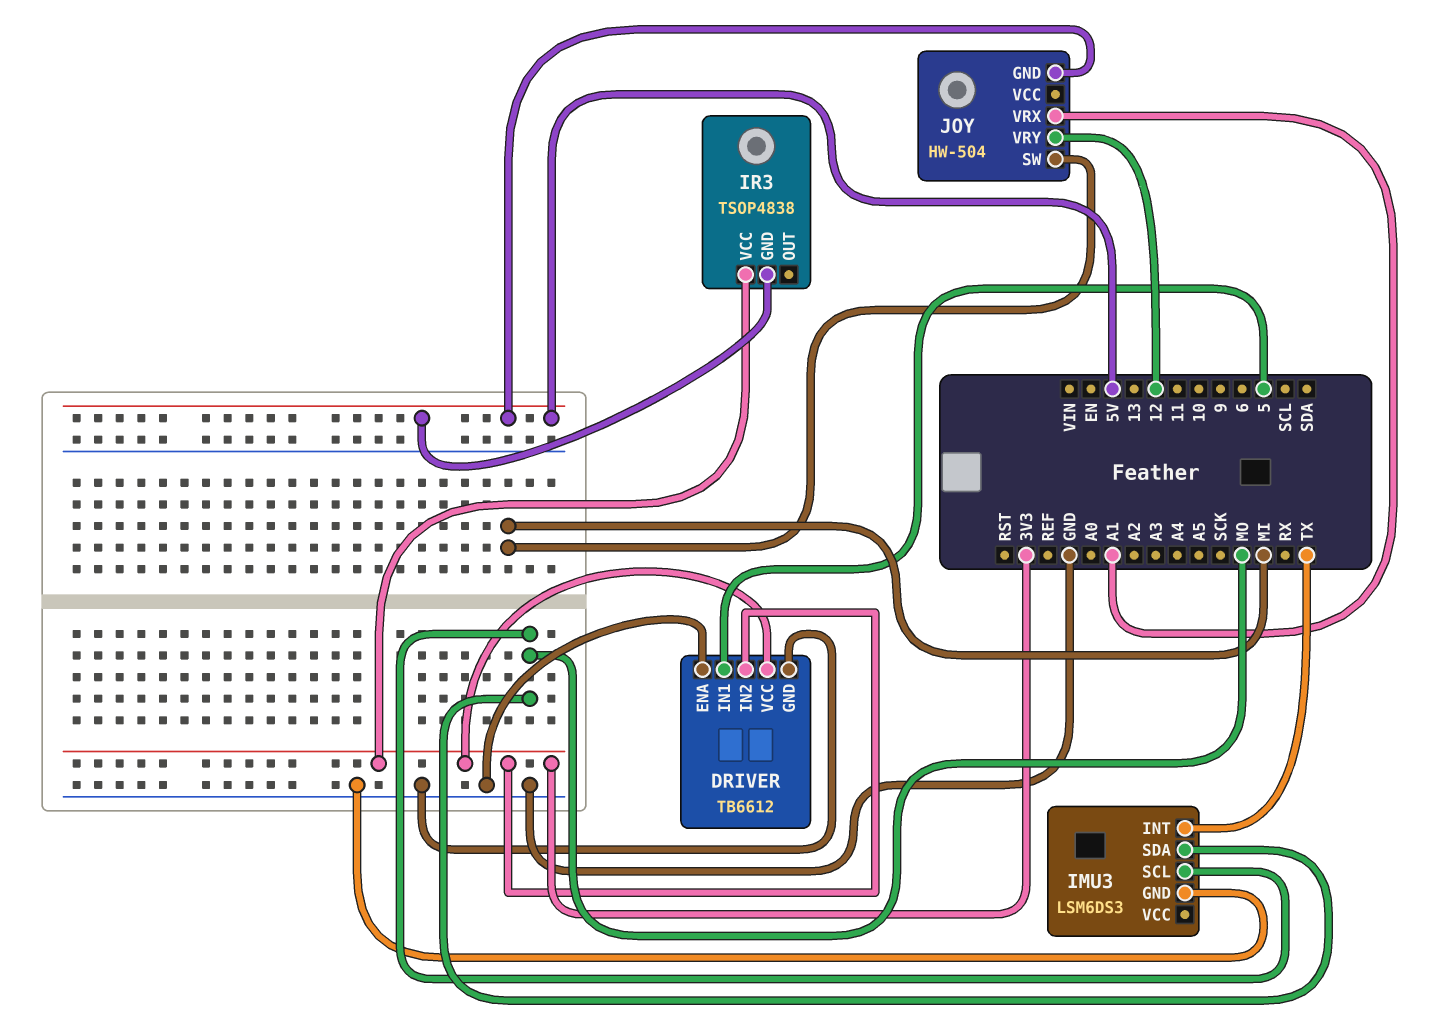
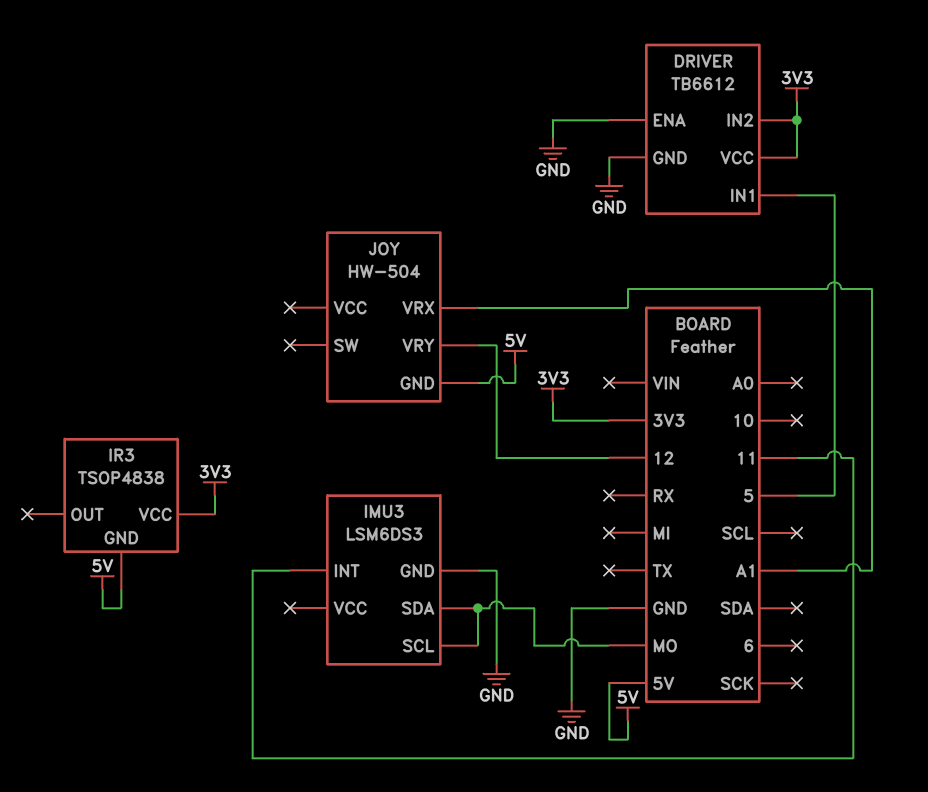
IMU3 pin INT: TX -> 11
JOY pin SW: MI -> none

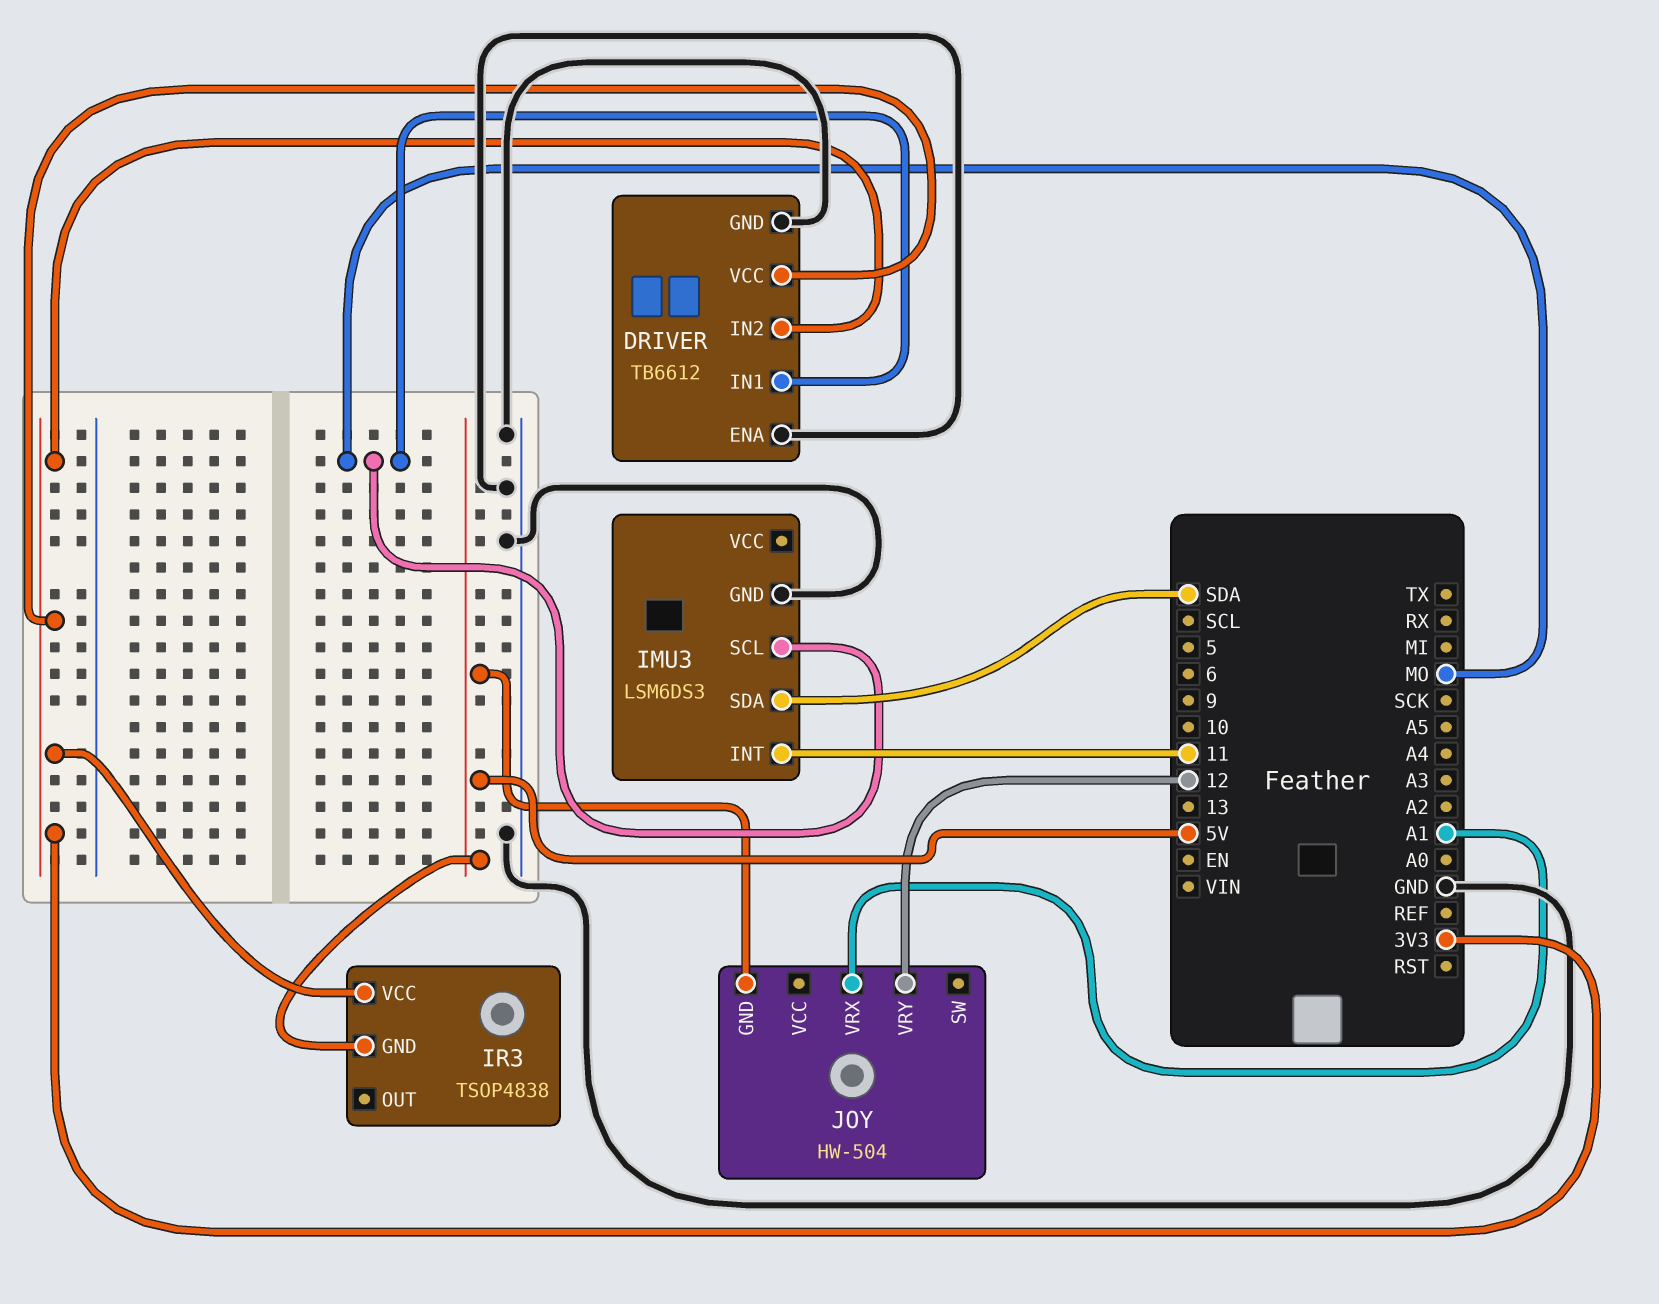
DRIVER pin IN1: 5 -> MO
IMU3 pin SDA: MO -> SDA

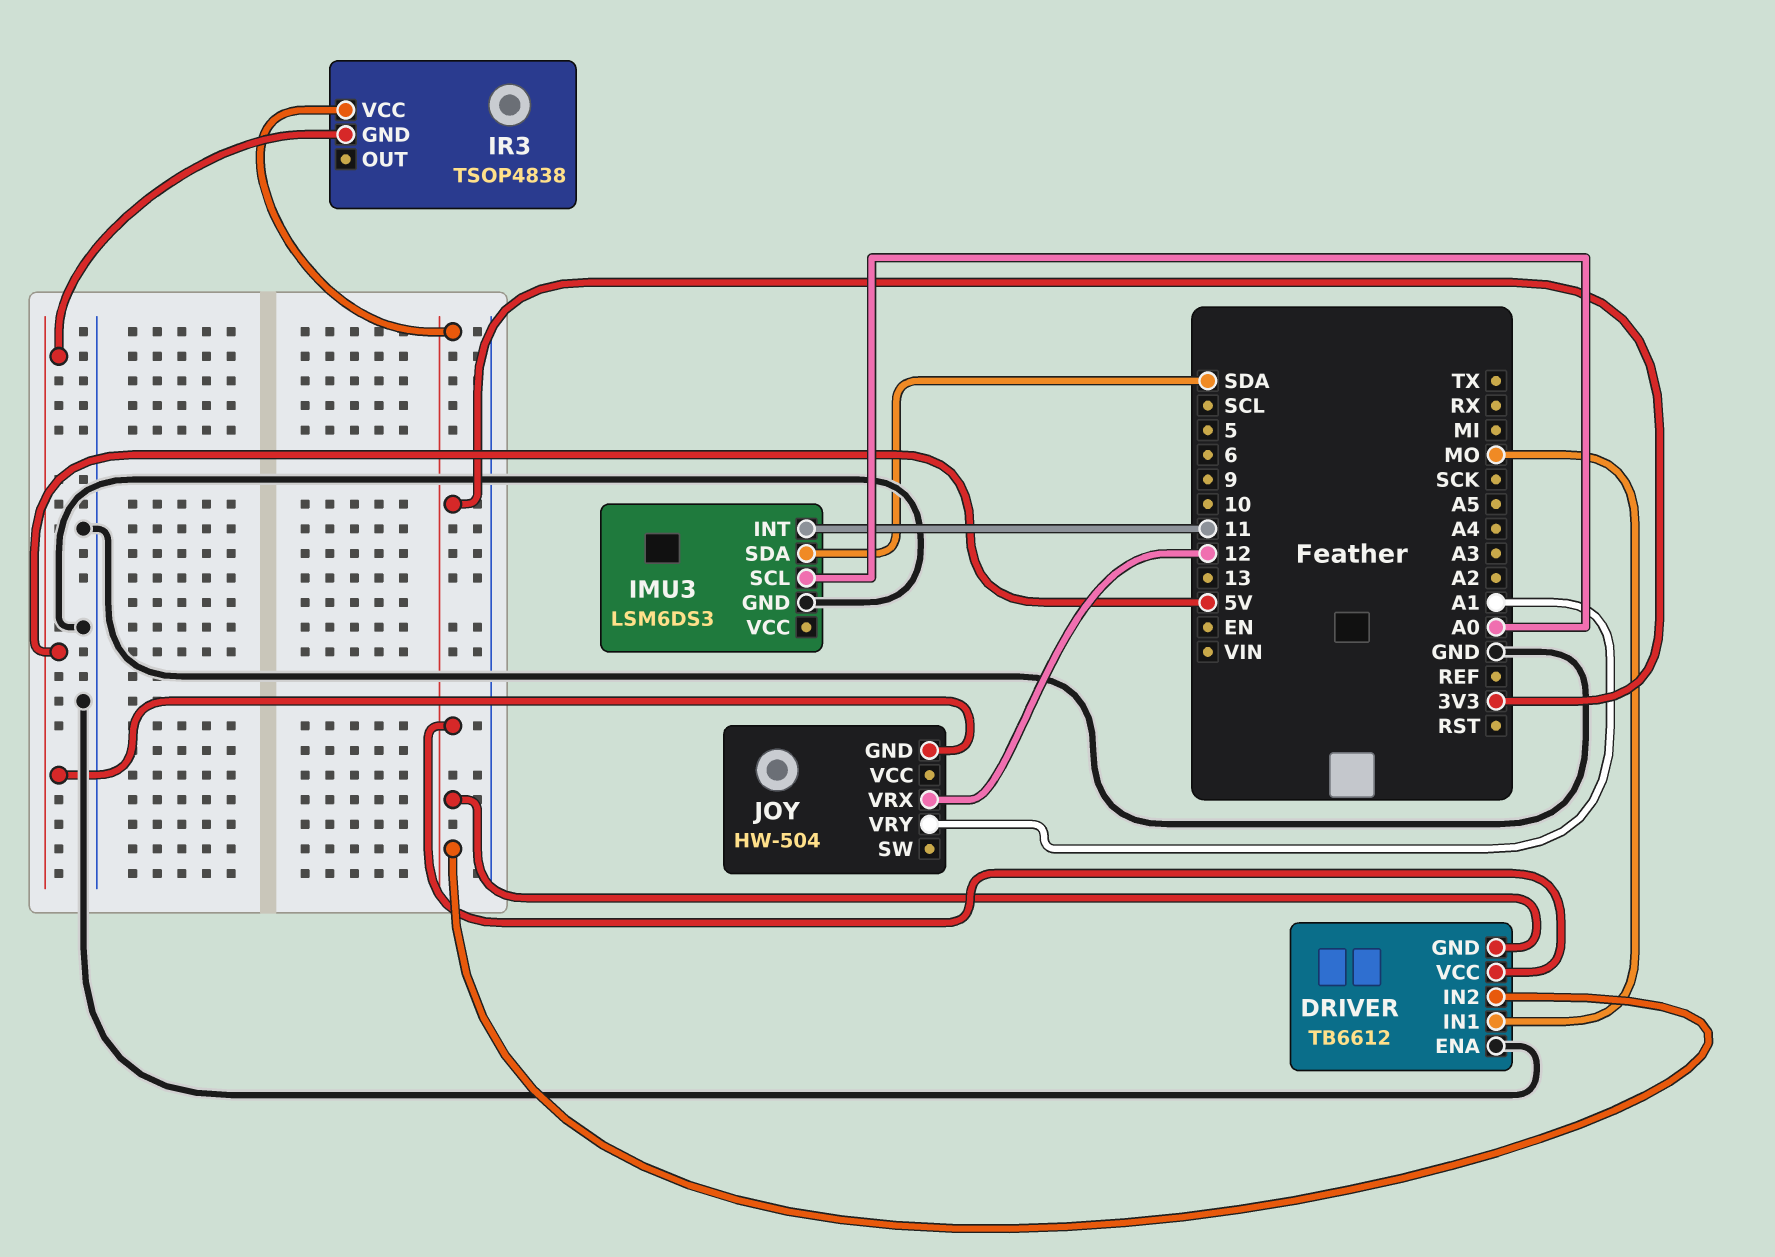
DRIVER pin GND: GND -> 3V3
IMU3 pin SCL: MO -> A0
JOY pin VRX: A1 -> 12
JOY pin VRY: 12 -> A1

